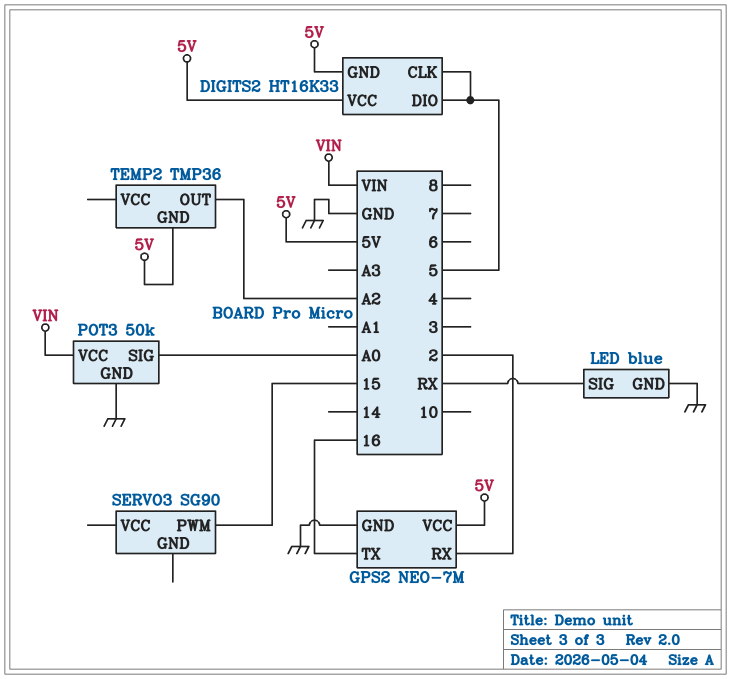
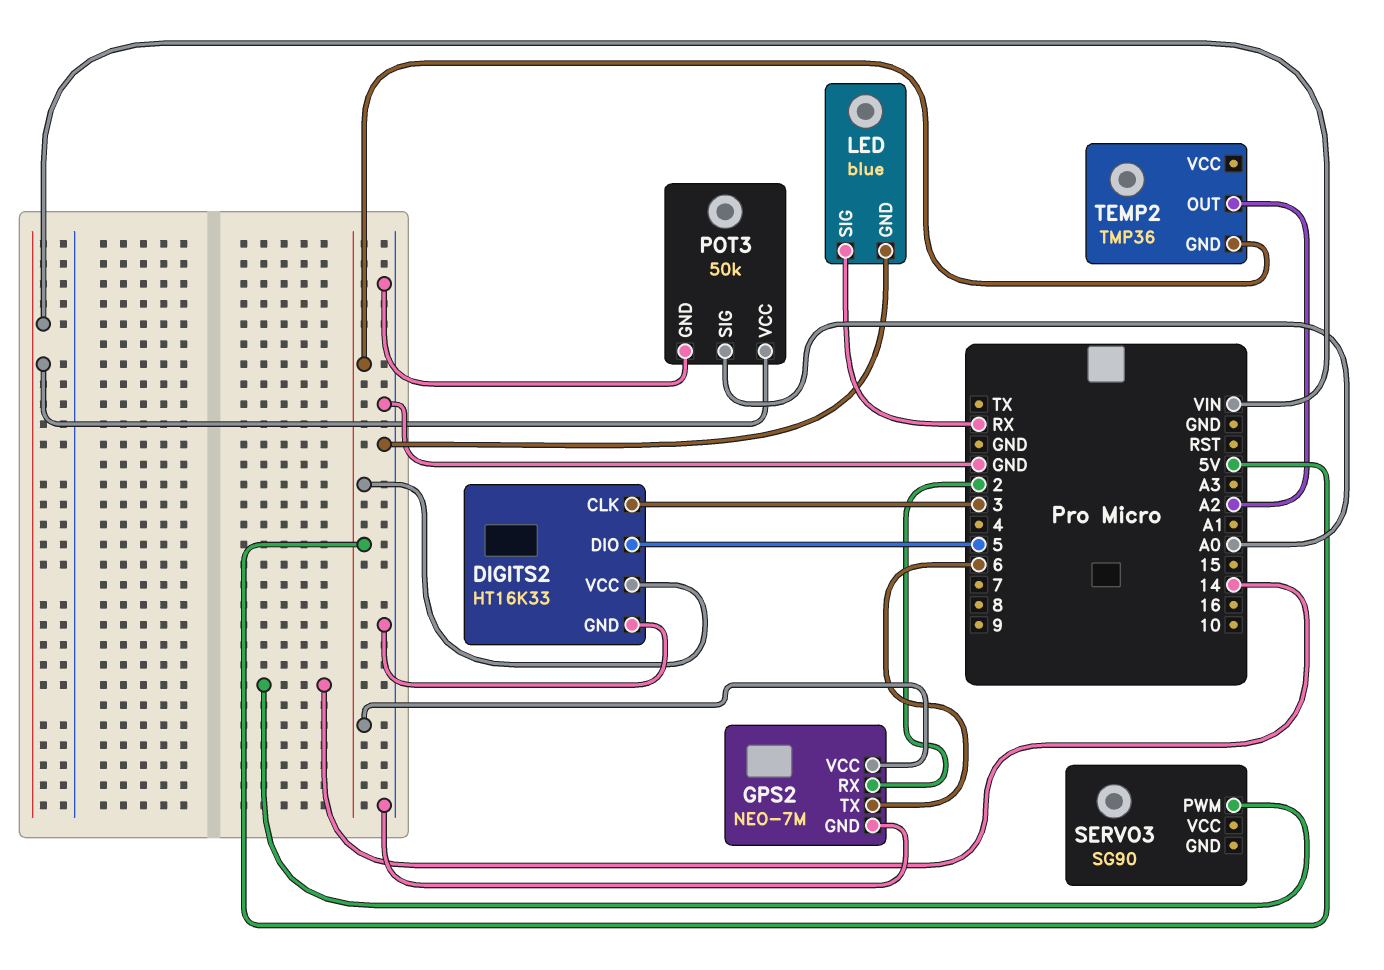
DIGITS2 pin CLK: 5 -> 3
DIGITS2 pin GND: 5V -> GND
GPS2 pin TX: 16 -> 6
SERVO3 pin PWM: 15 -> 14

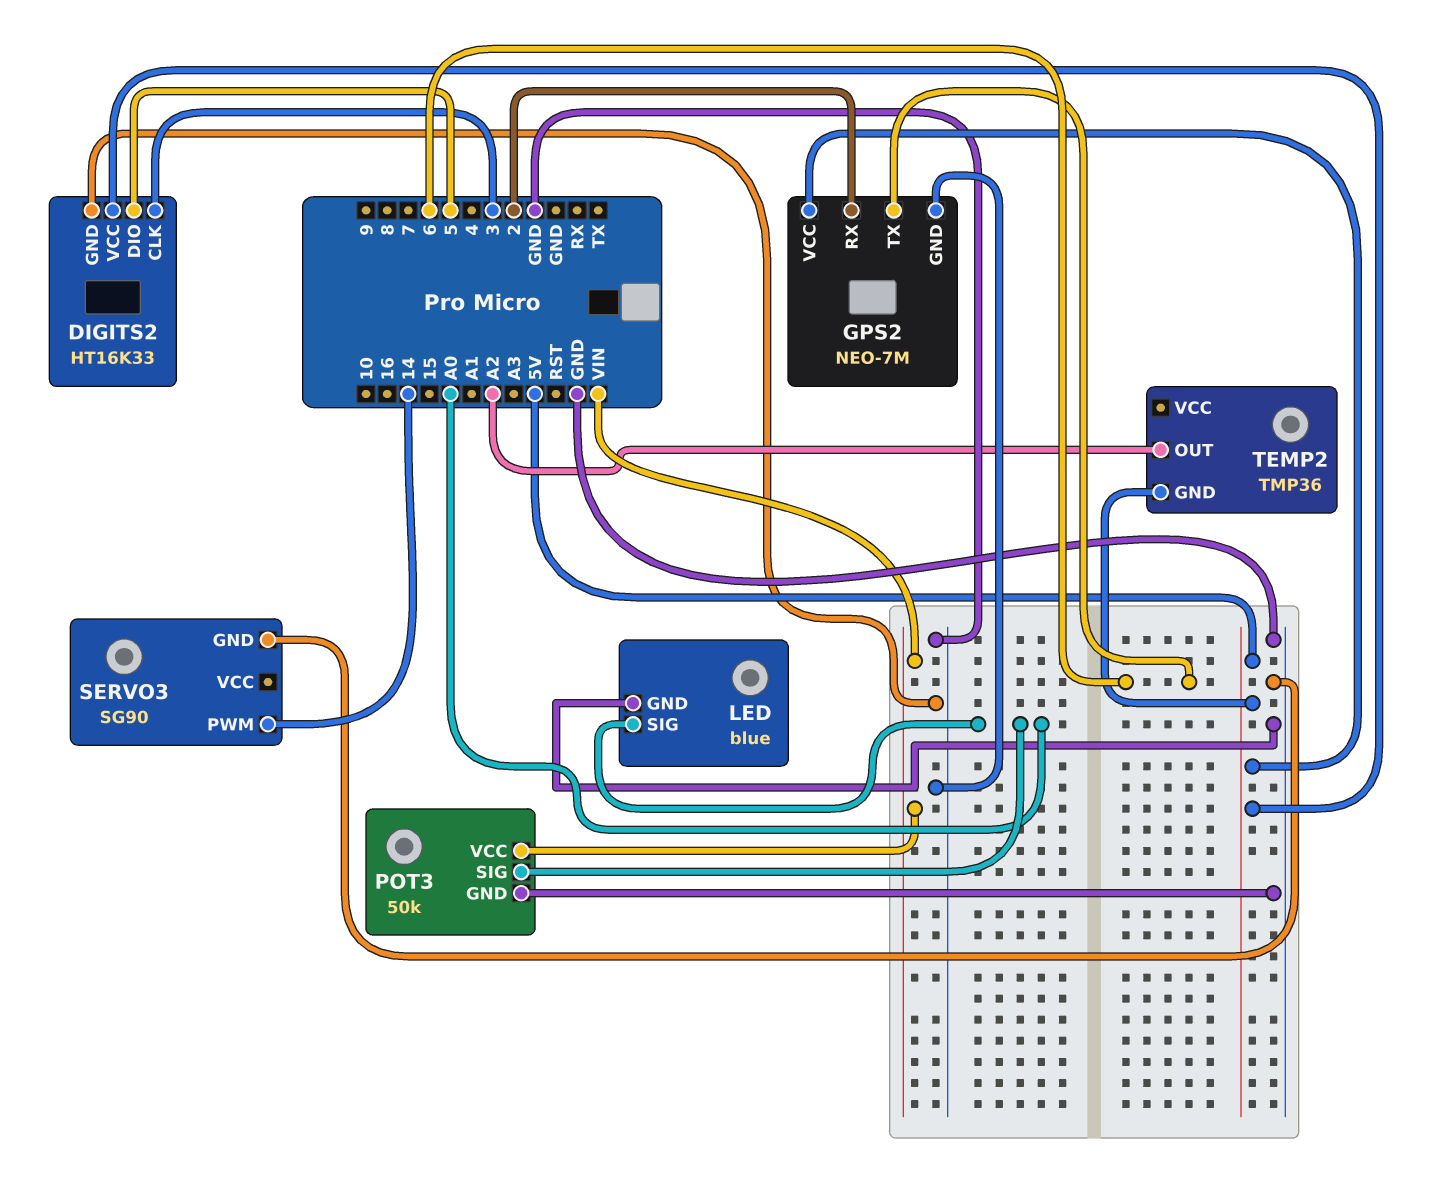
LED pin SIG: RX -> A0
SERVO3 pin GND: none -> GND

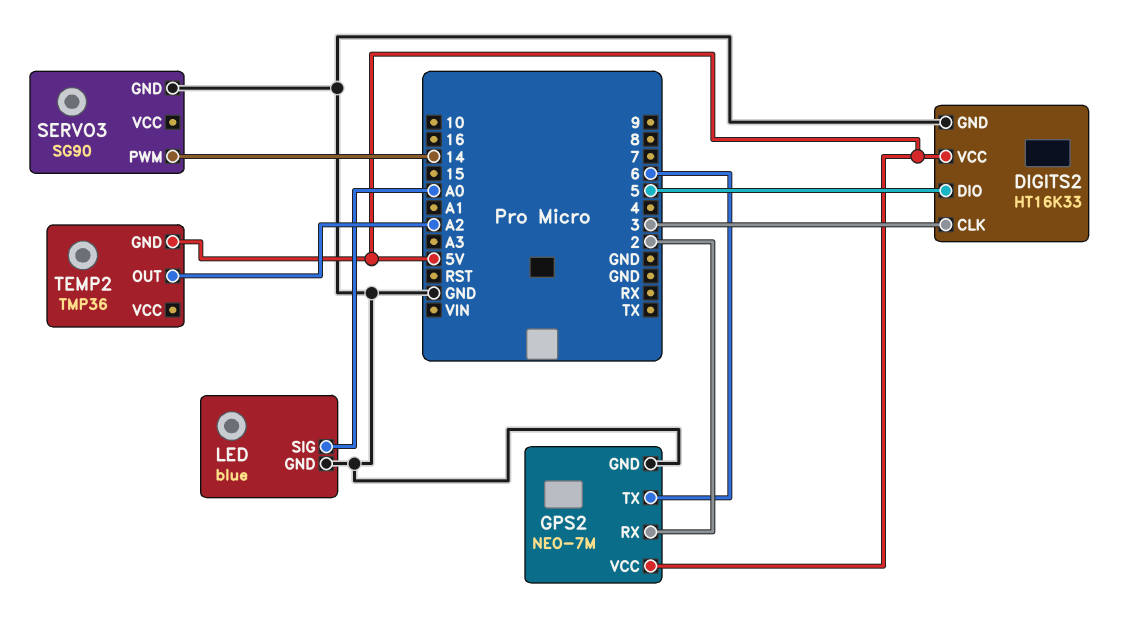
POT3: 50k -> none
POT3 pin GND: GND -> none
POT3 pin SIG: A0 -> none
POT3 pin VCC: VIN -> none

